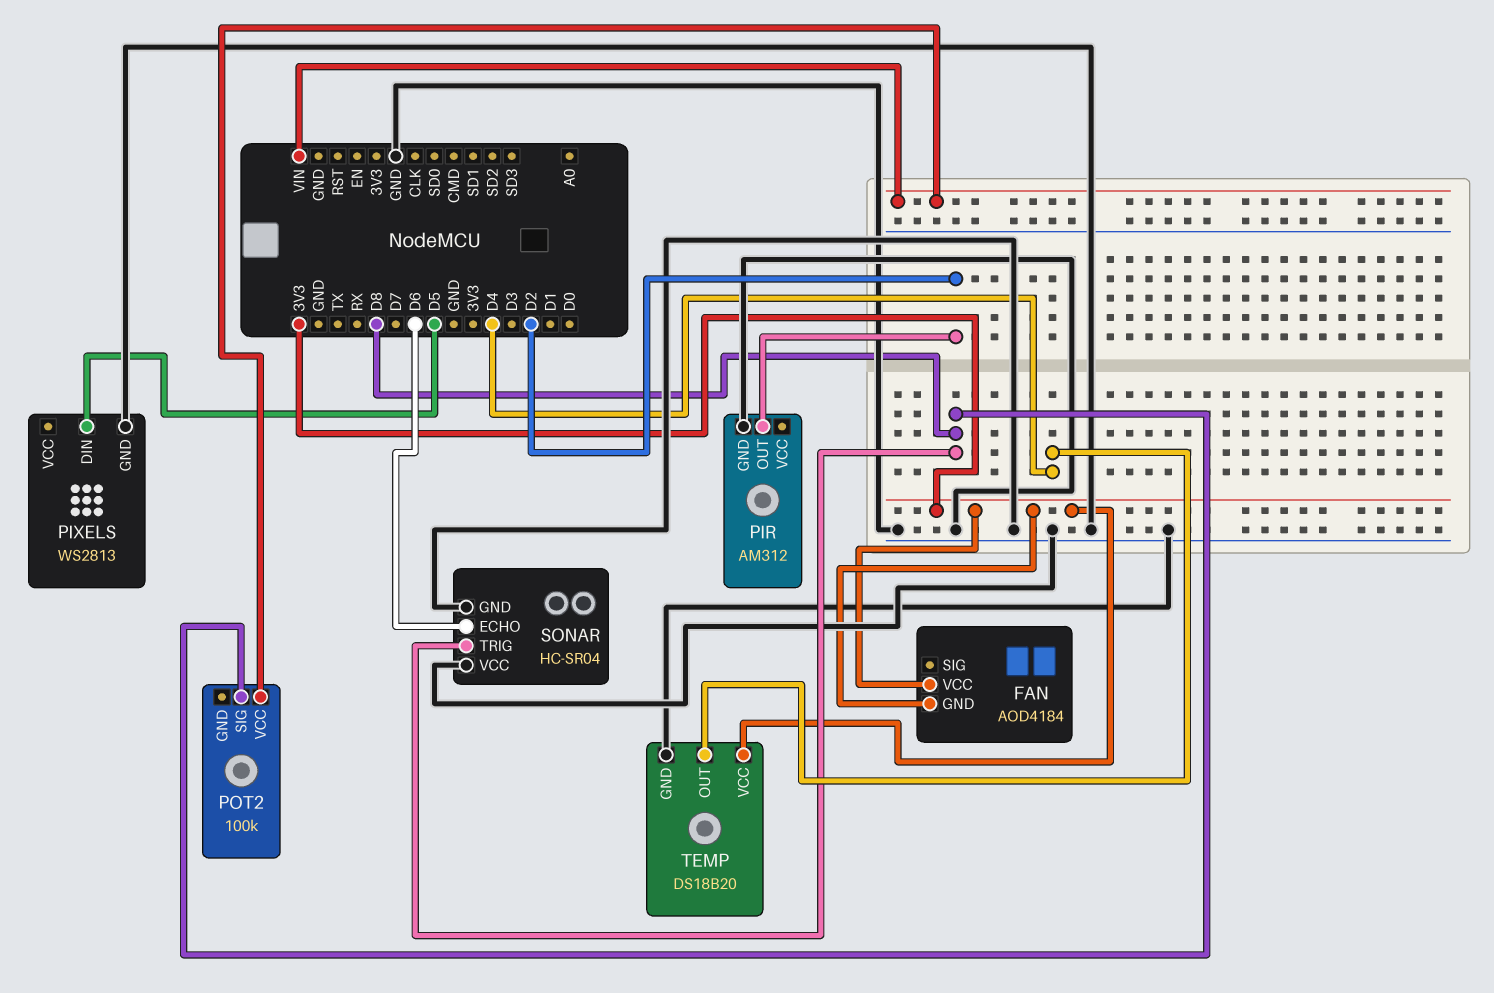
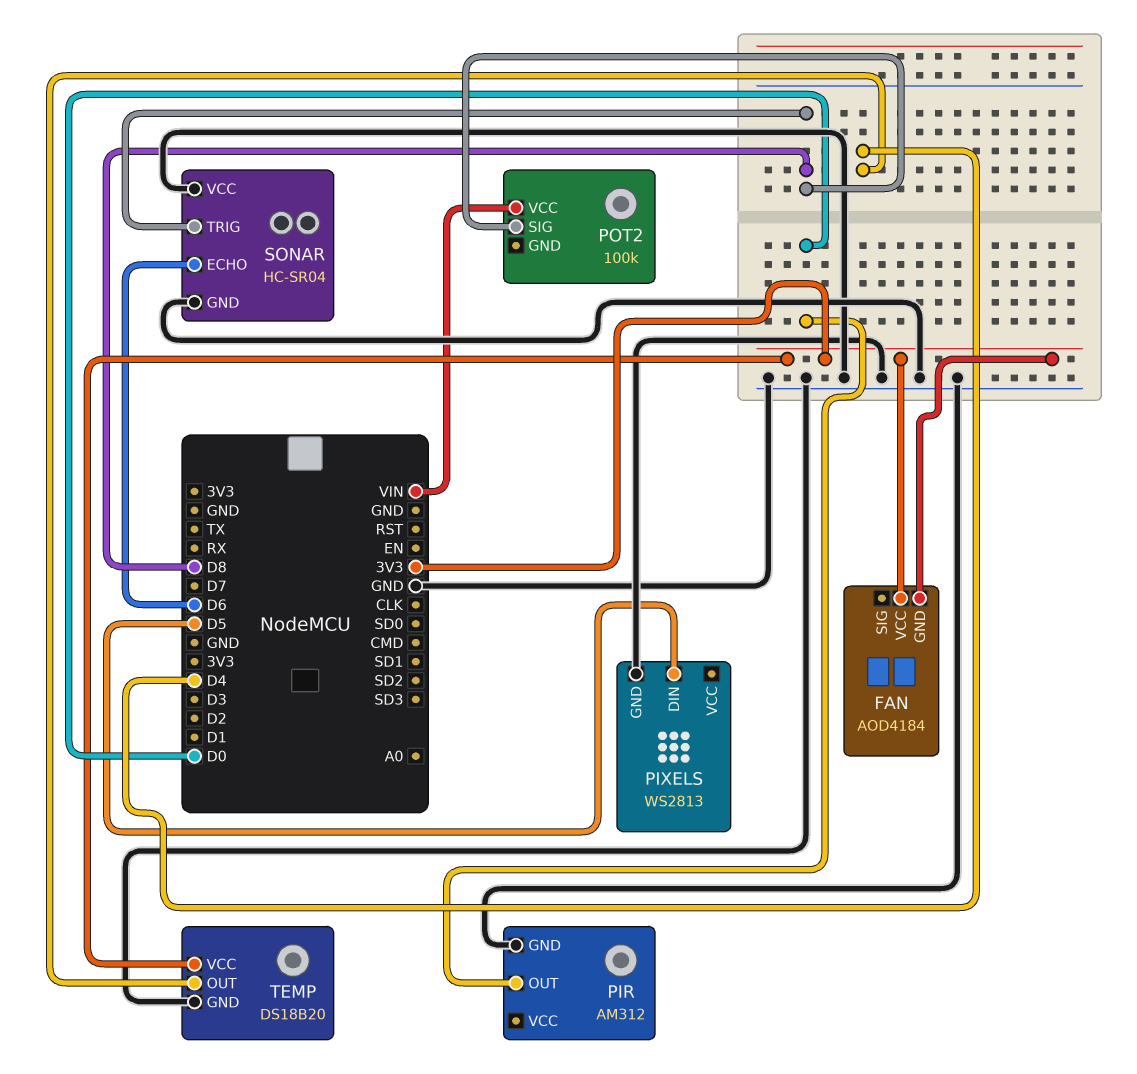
PIR pin OUT: D2 -> D0

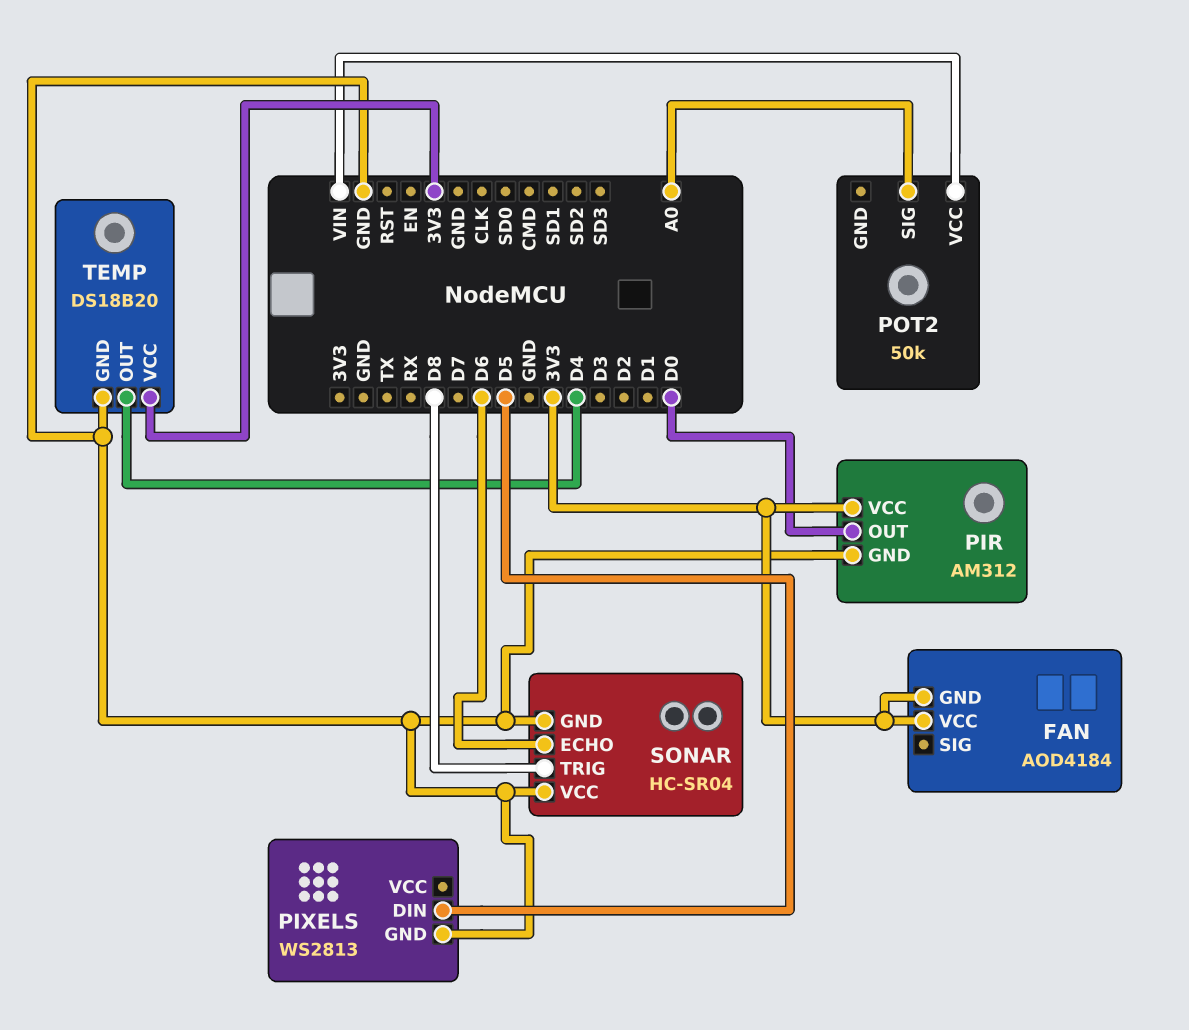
PIR pin VCC: none -> 3V3
POT2: 100k -> 50k
POT2 pin SIG: D8 -> A0

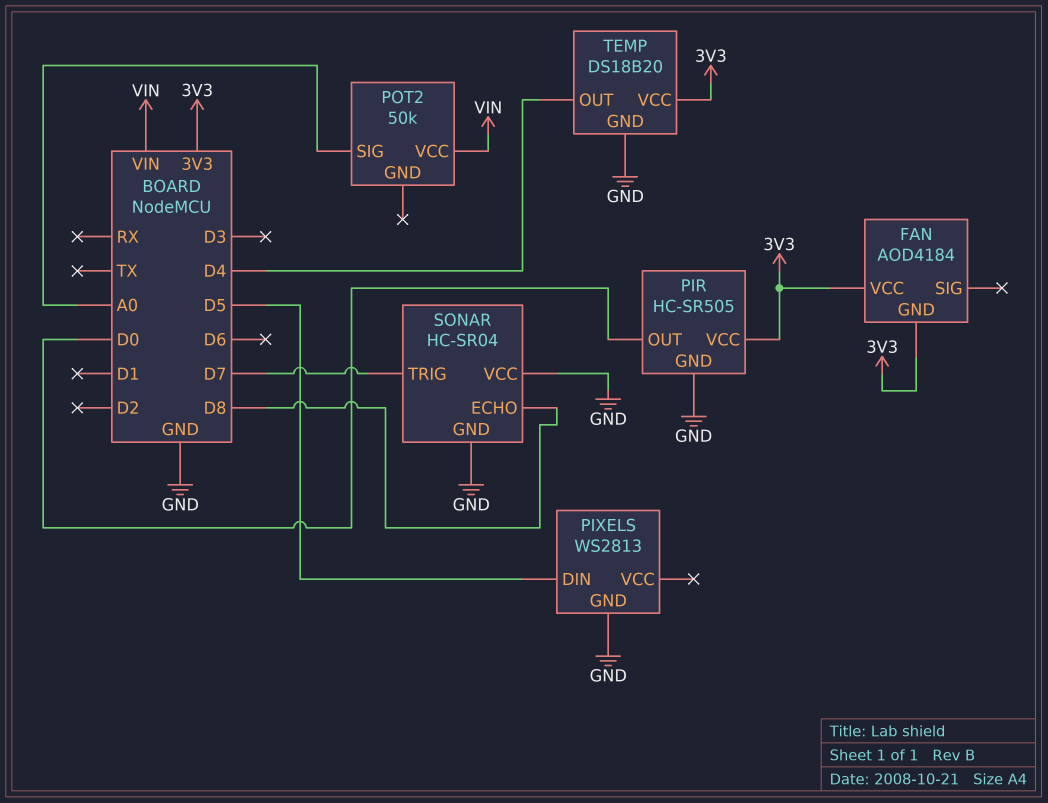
PIR: AM312 -> HC-SR505
SONAR pin ECHO: D6 -> D8
SONAR pin TRIG: D8 -> D7

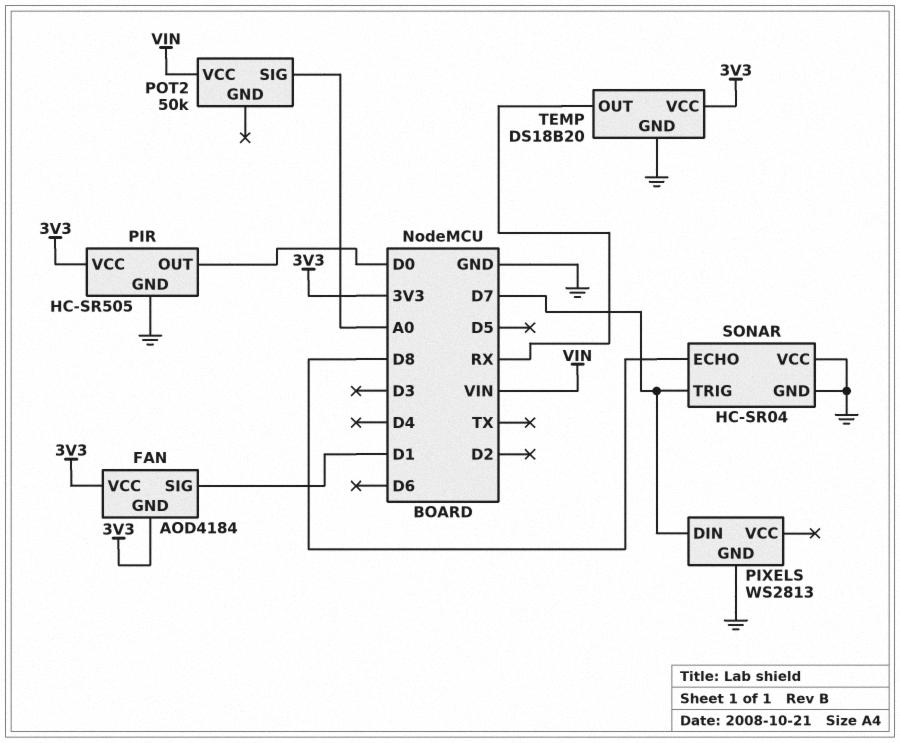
FAN pin SIG: none -> D1
PIXELS pin DIN: D5 -> D7
TEMP pin OUT: D4 -> RX

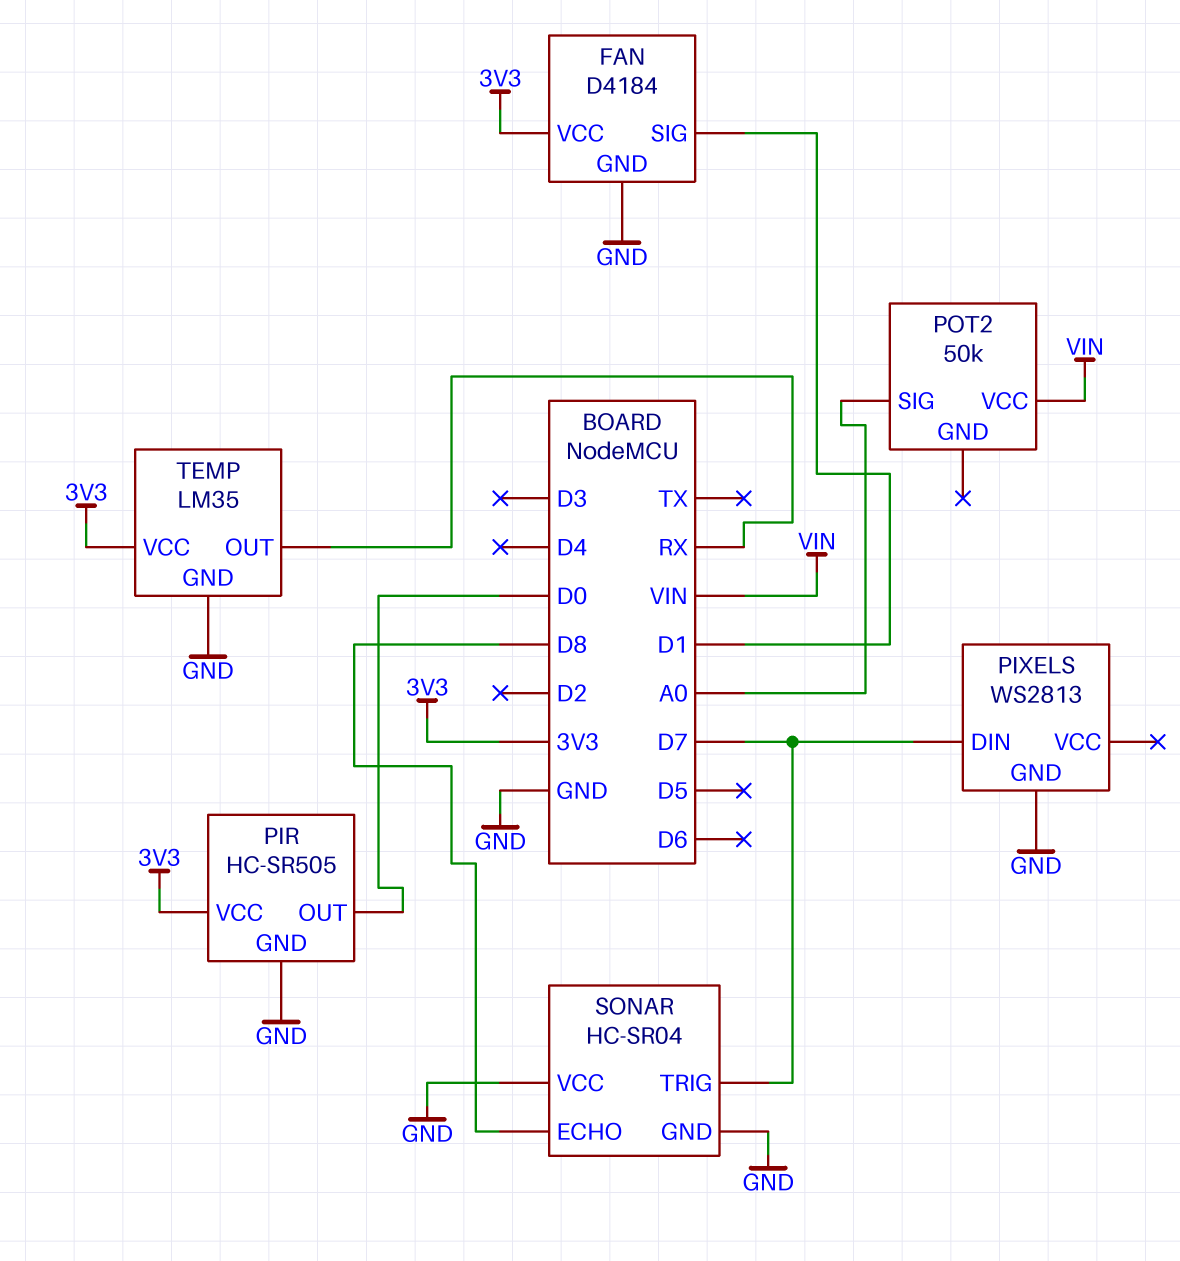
FAN: AOD4184 -> D4184
FAN pin GND: 3V3 -> GND
TEMP: DS18B20 -> LM35

